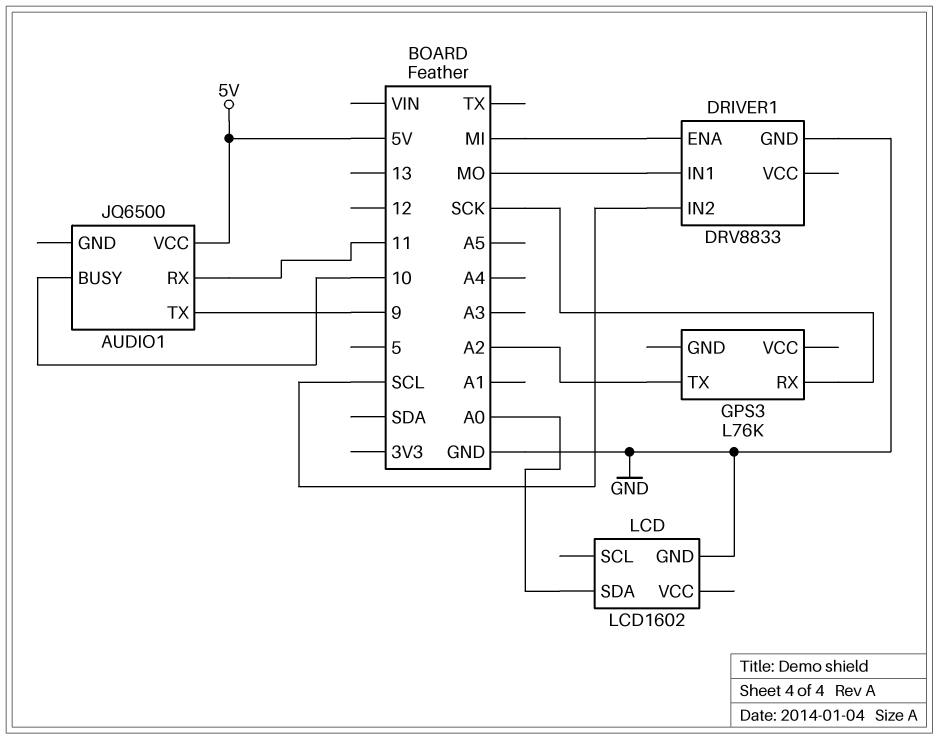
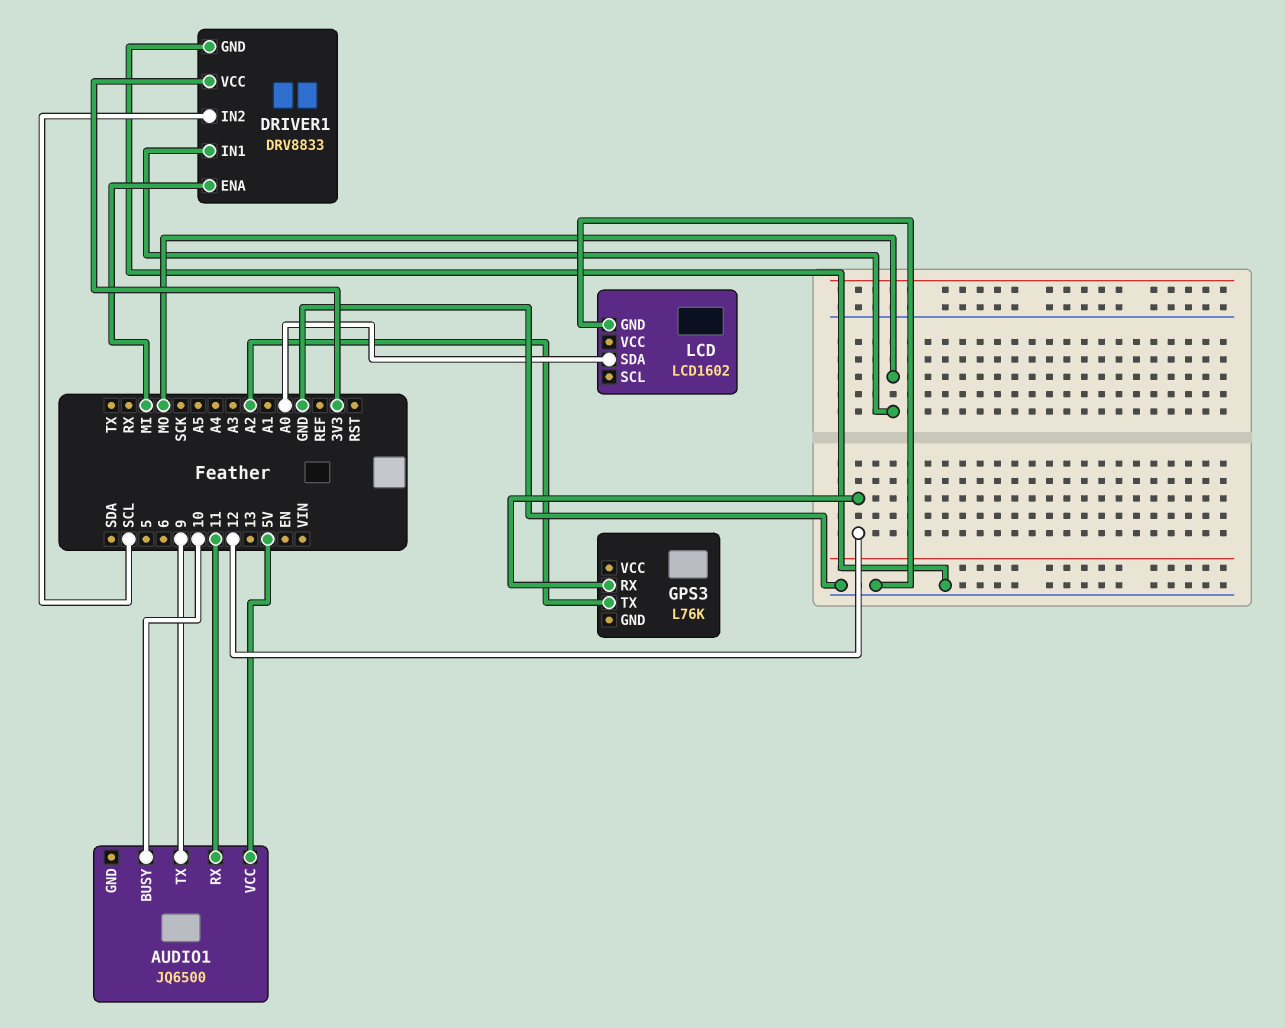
DRIVER1 pin VCC: none -> 3V3
GPS3 pin RX: SCK -> 12

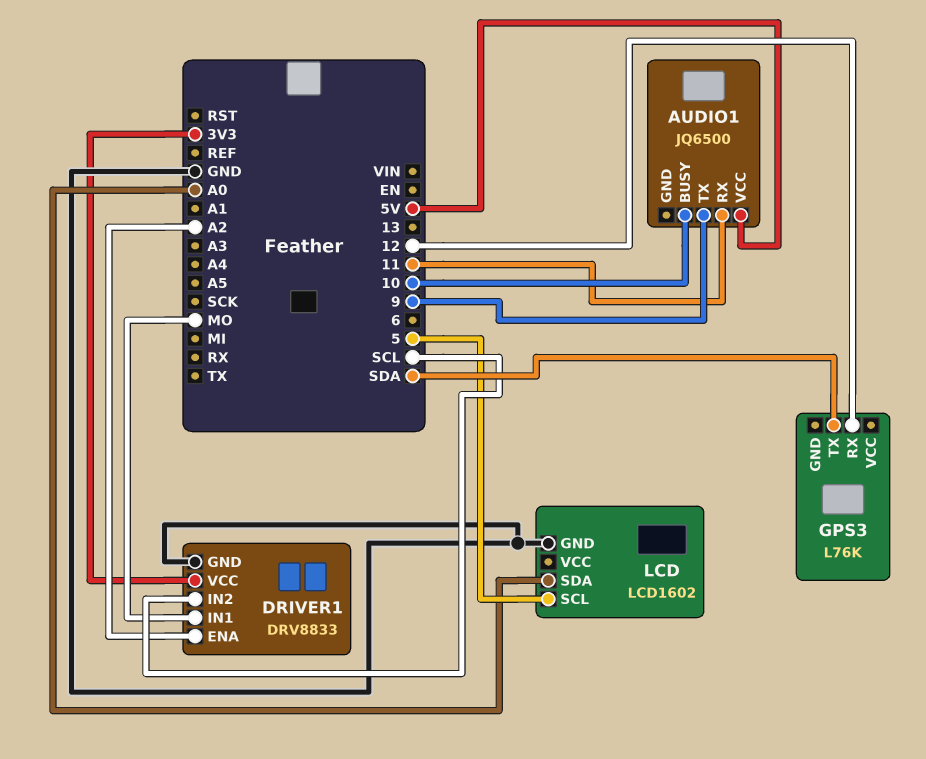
DRIVER1 pin ENA: MI -> A2
GPS3 pin TX: A2 -> SDA
LCD pin SCL: none -> 5

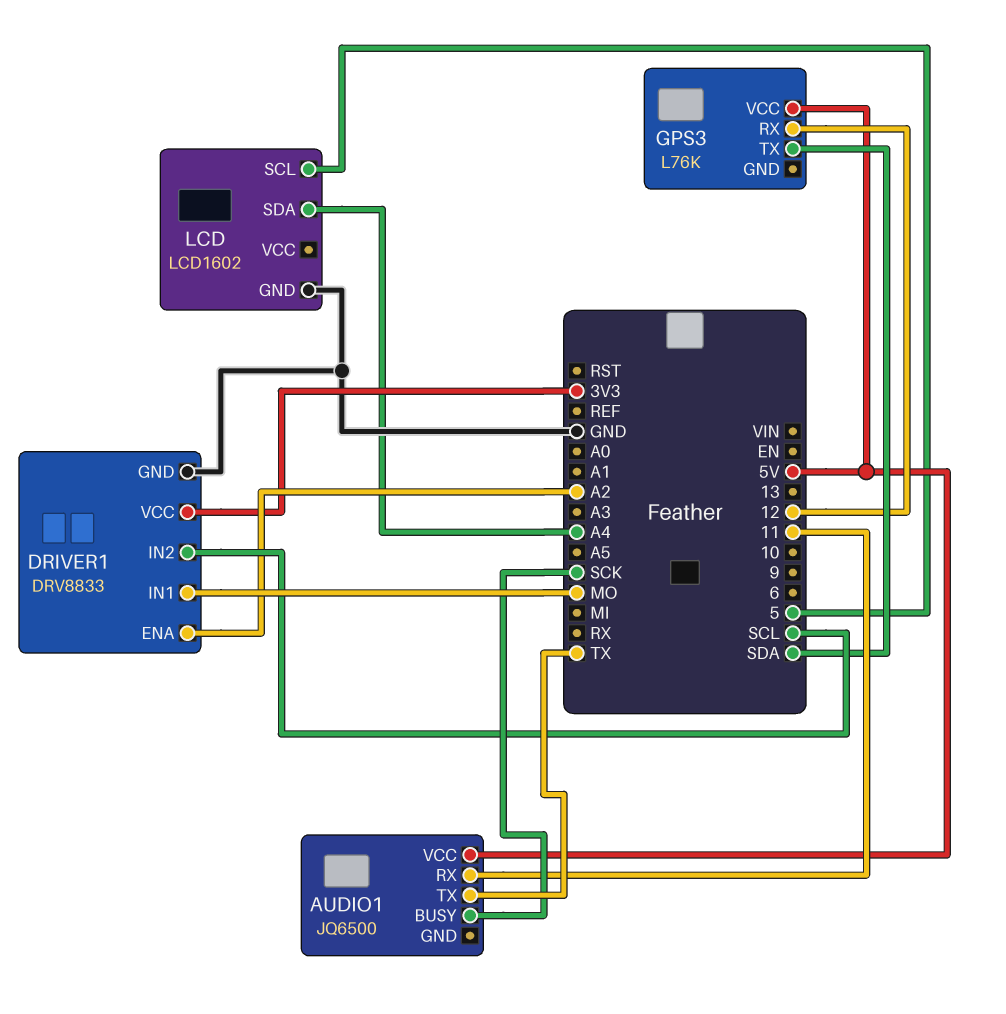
AUDIO1 pin BUSY: 10 -> SCK
AUDIO1 pin TX: 9 -> TX
GPS3 pin VCC: none -> 5V
LCD pin SDA: A0 -> A4

